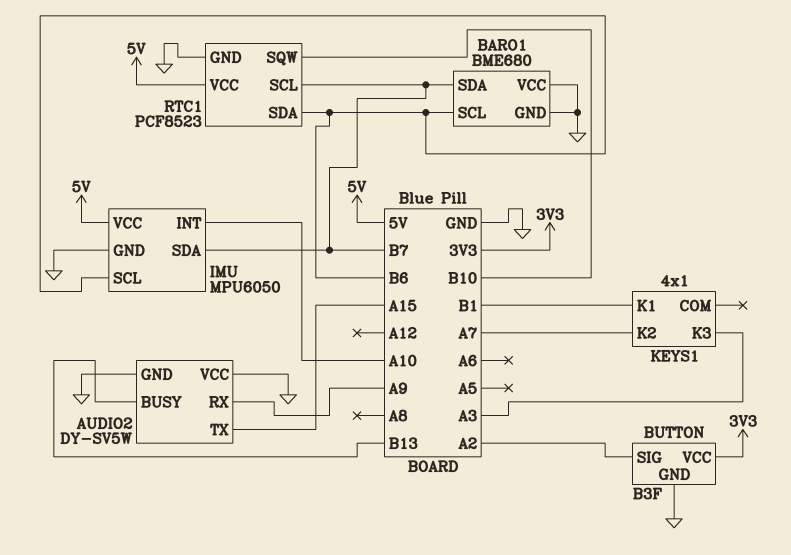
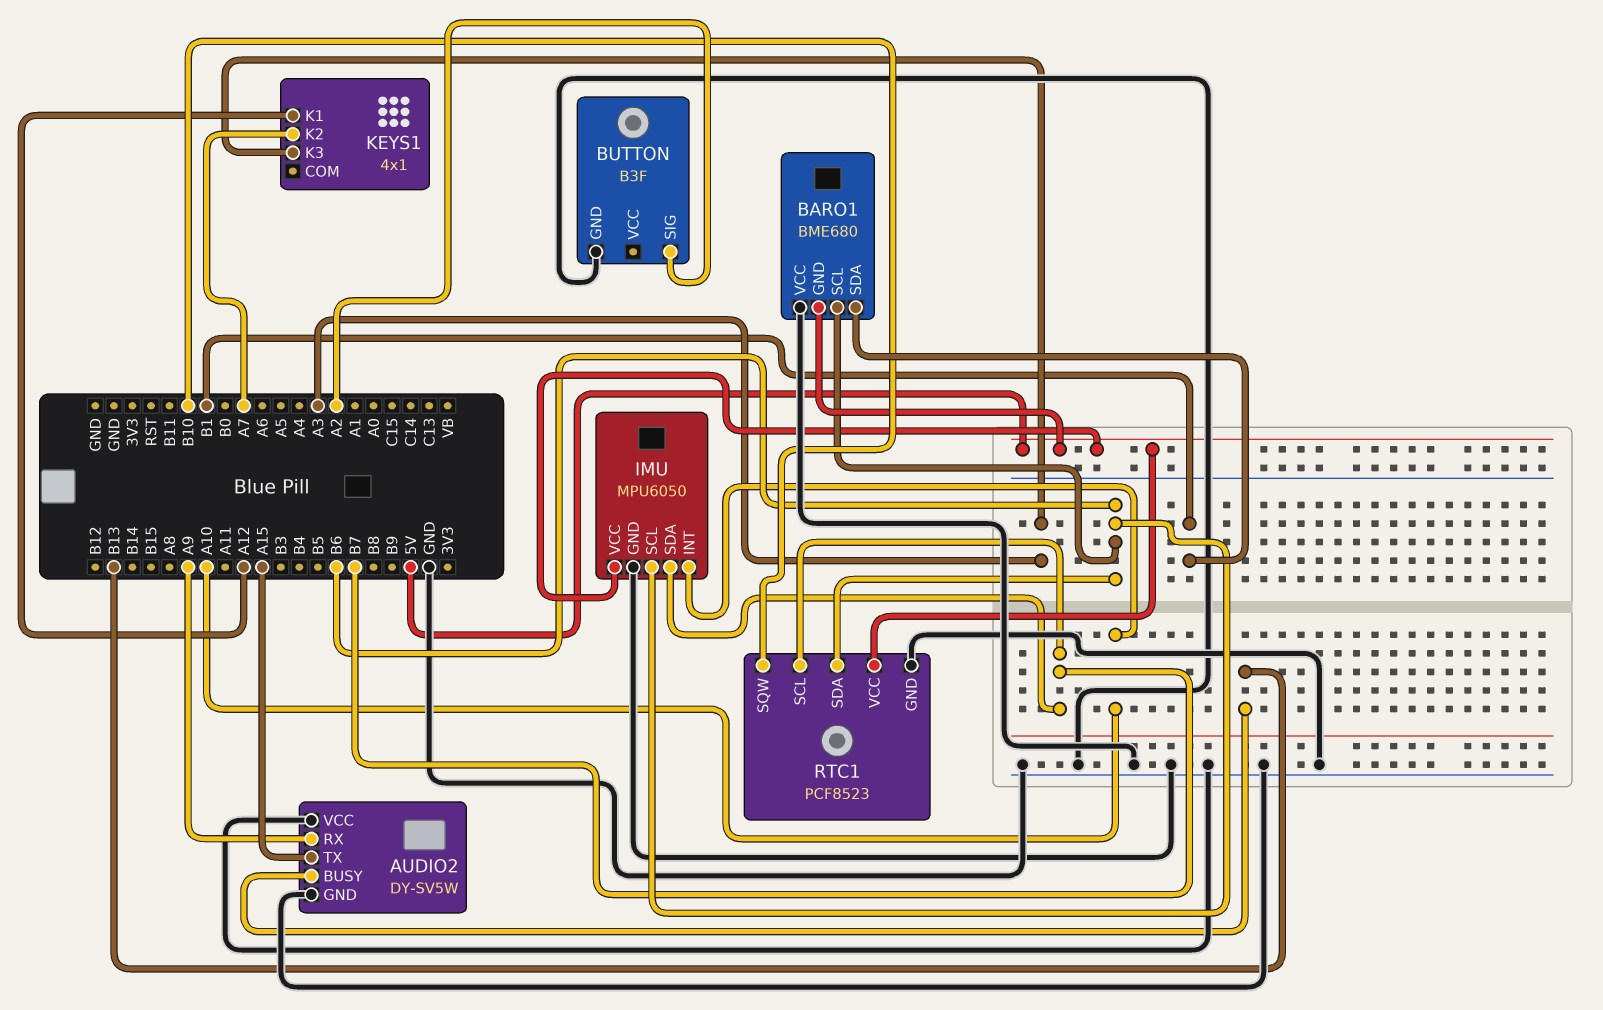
BARO1 pin GND: GND -> 5V
BARO1 pin SDA: B7 -> B1
BUTTON pin VCC: 3V3 -> none
KEYS1 pin K1: B1 -> A12

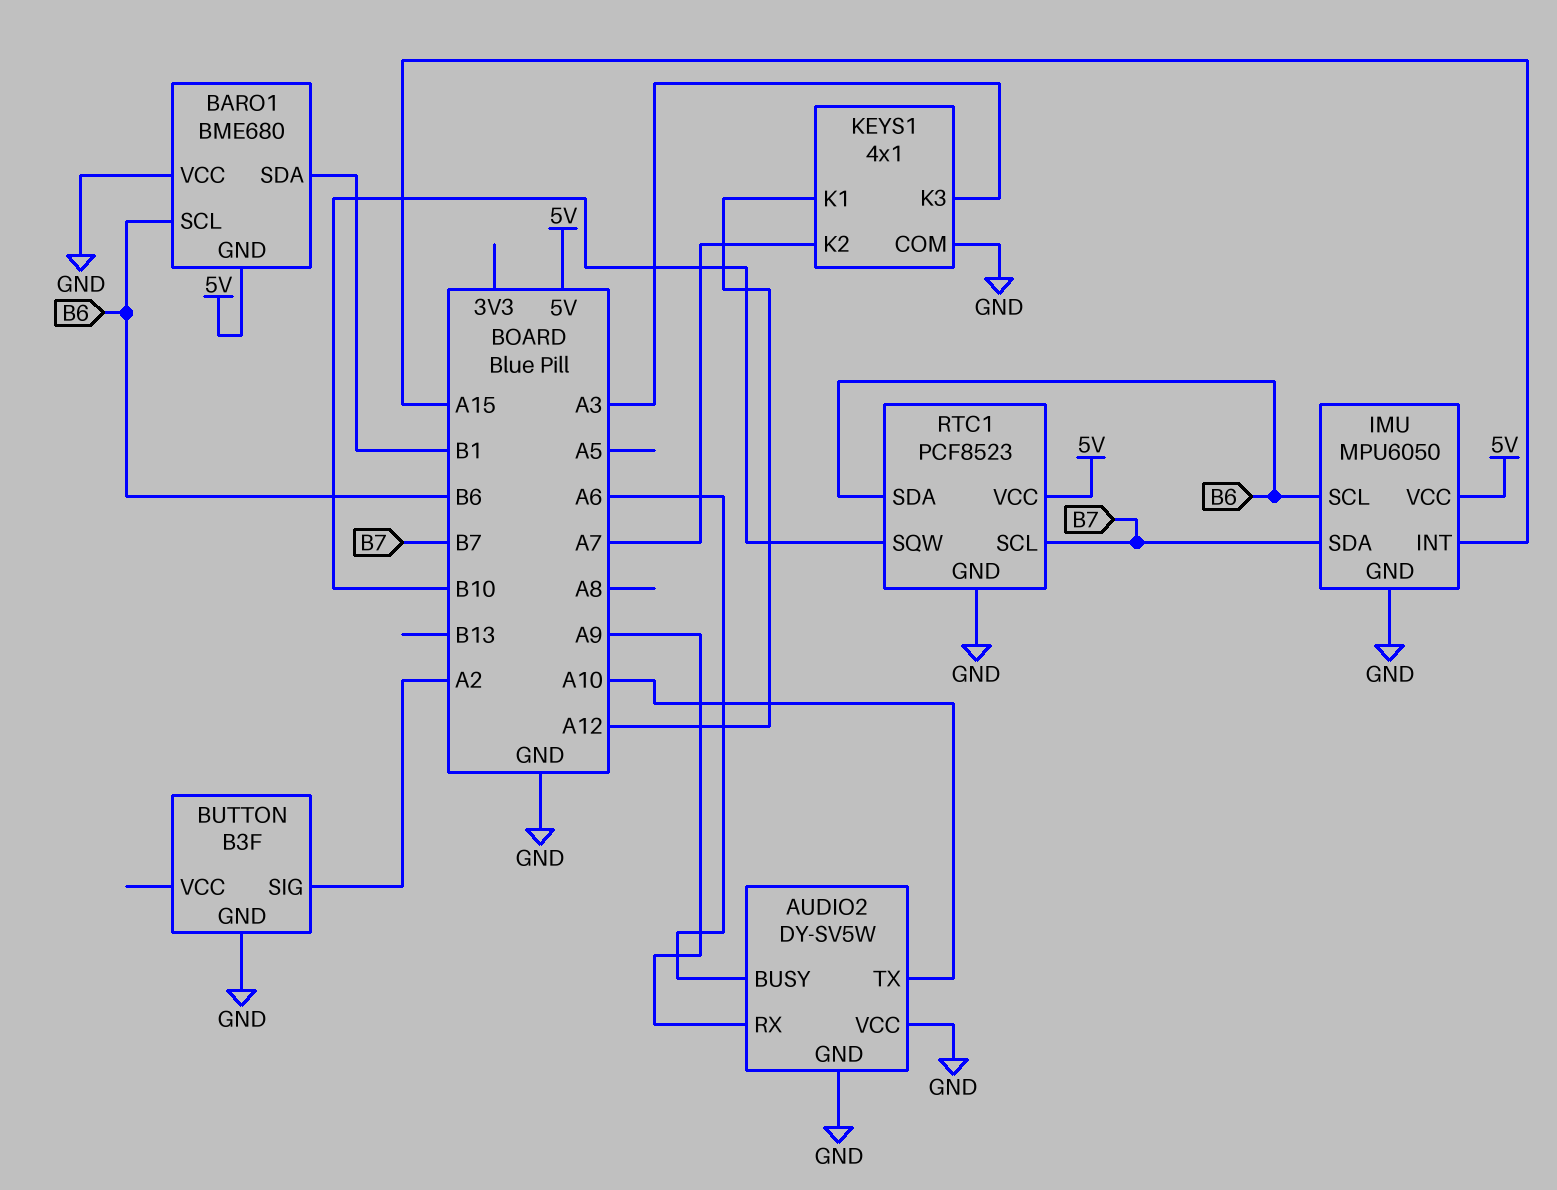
AUDIO2 pin BUSY: B13 -> A6
AUDIO2 pin TX: A15 -> A10
IMU pin INT: A10 -> A15
KEYS1 pin COM: none -> GND

